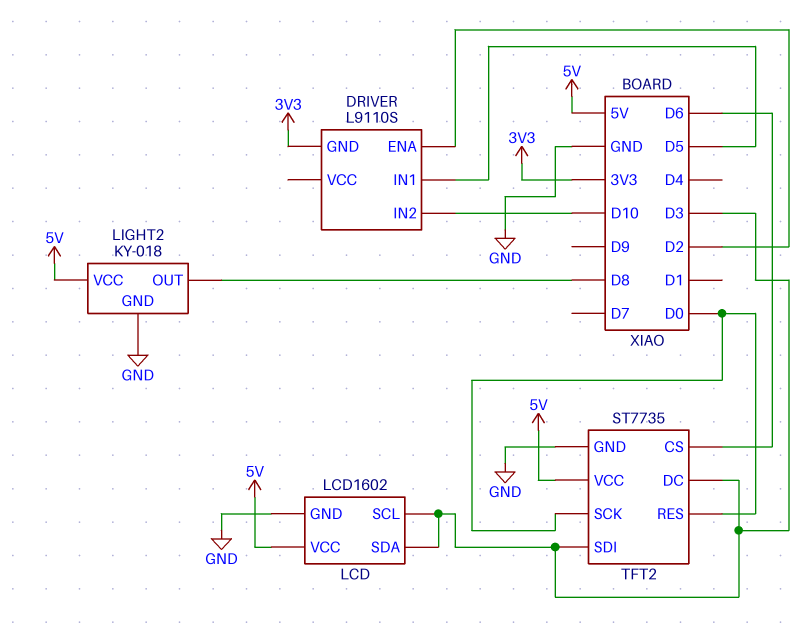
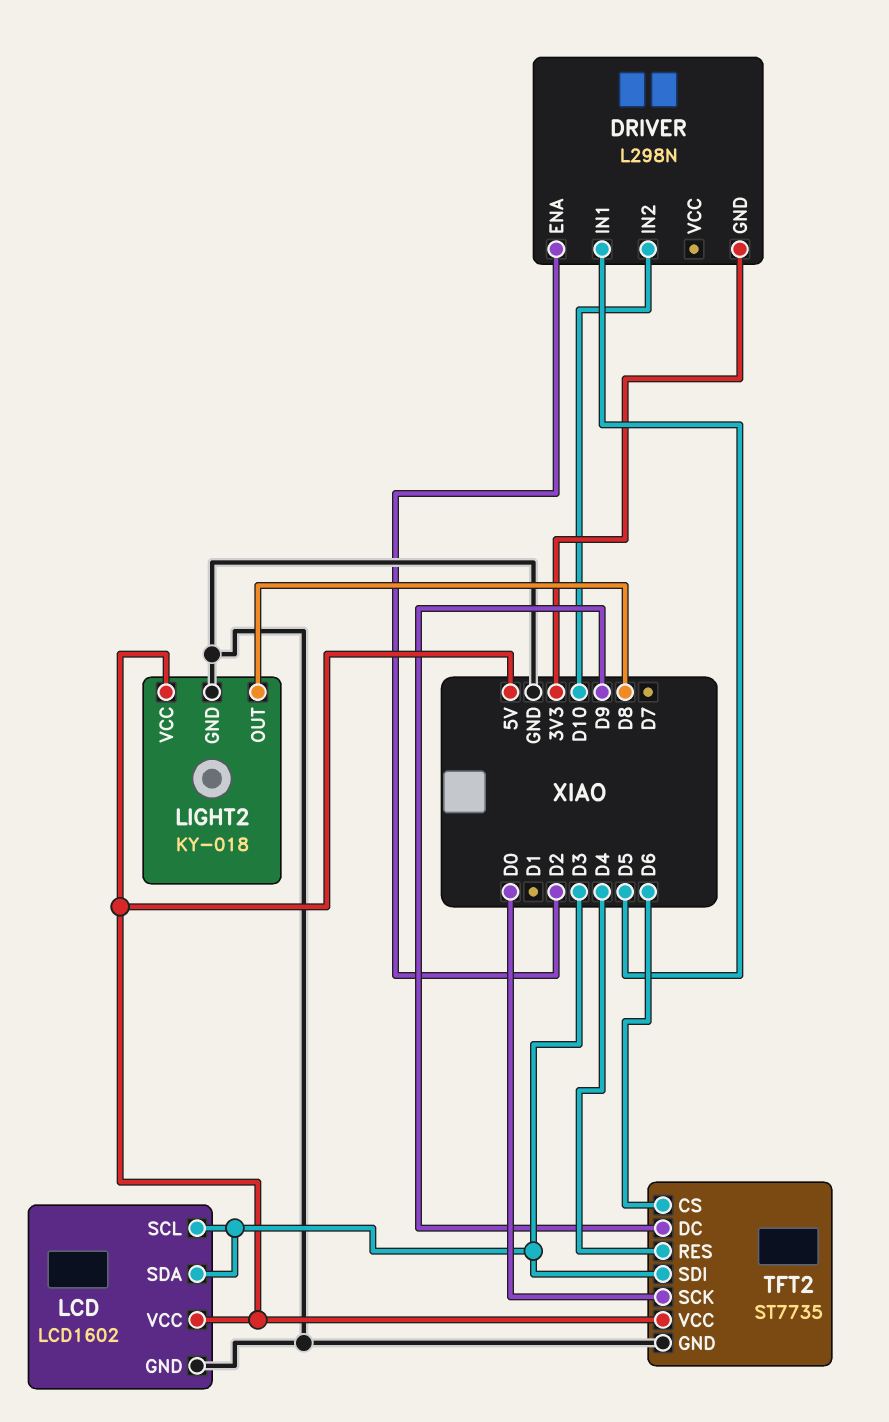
DRIVER: L9110S -> L298N
TFT2 pin DC: D3 -> D9
TFT2 pin RES: D0 -> D4

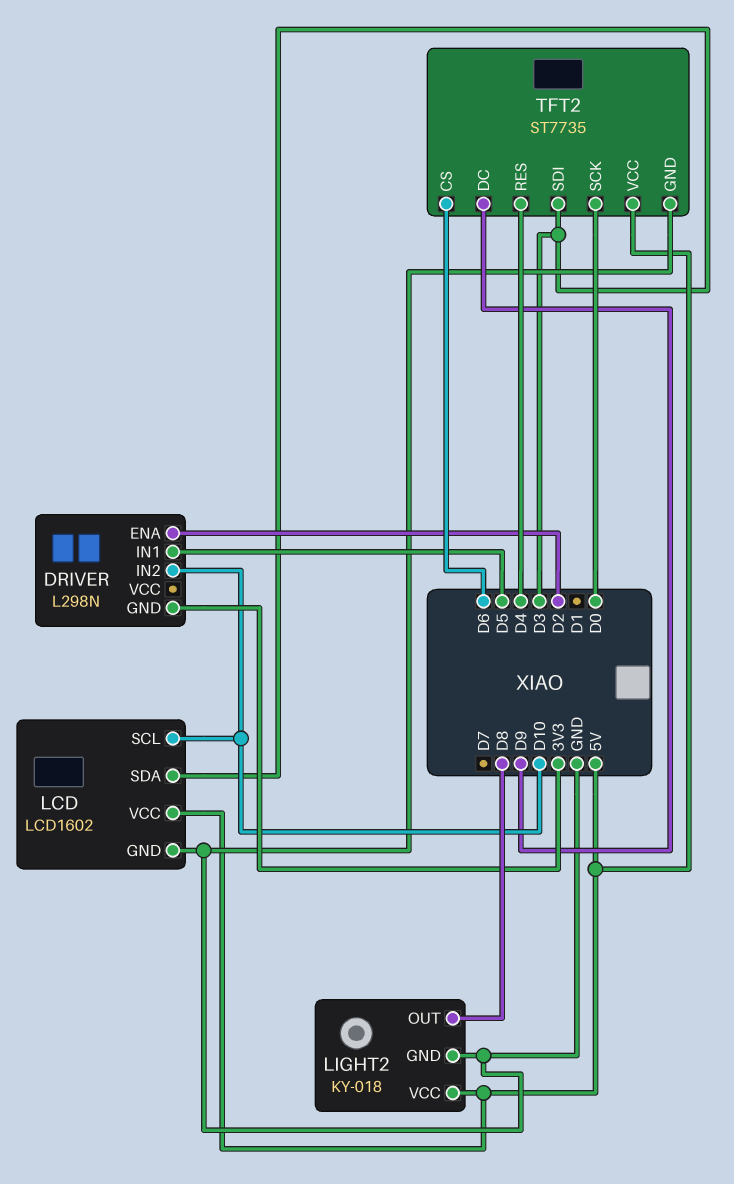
LCD pin SCL: D3 -> D10

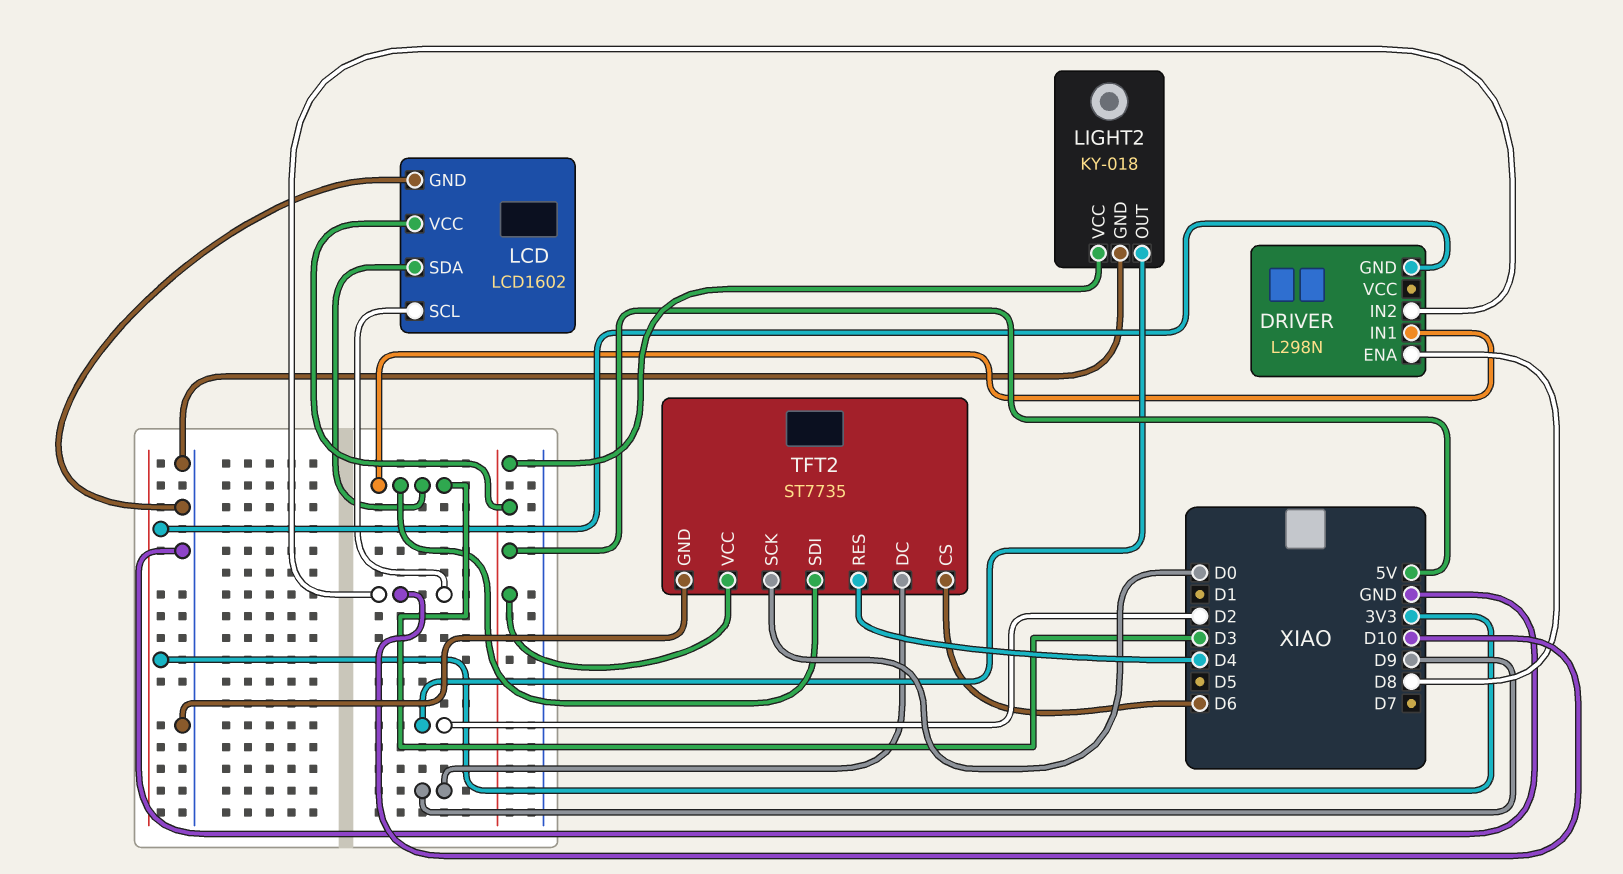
DRIVER pin ENA: D2 -> D8
DRIVER pin IN1: D5 -> D3
LIGHT2 pin OUT: D8 -> D2

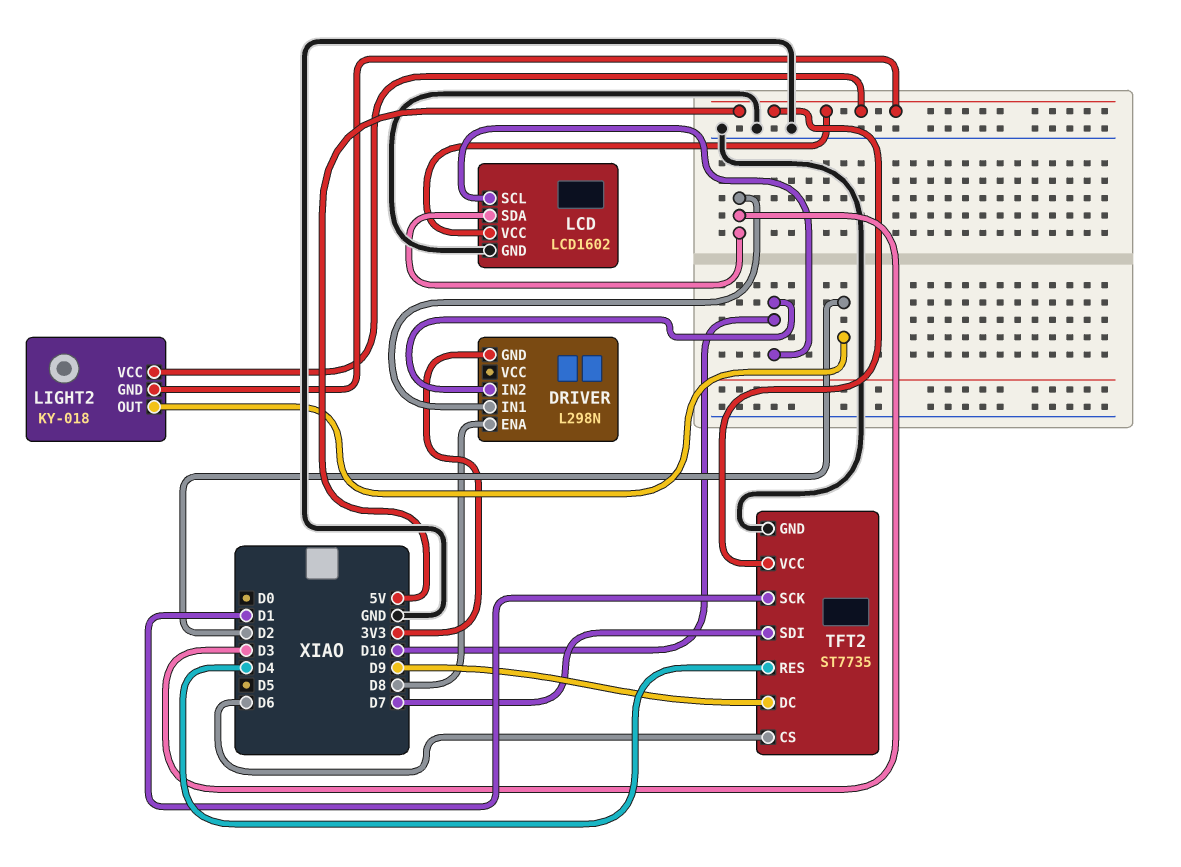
LIGHT2 pin GND: GND -> 5V
TFT2 pin SCK: D0 -> D1
TFT2 pin SDI: D3 -> D7

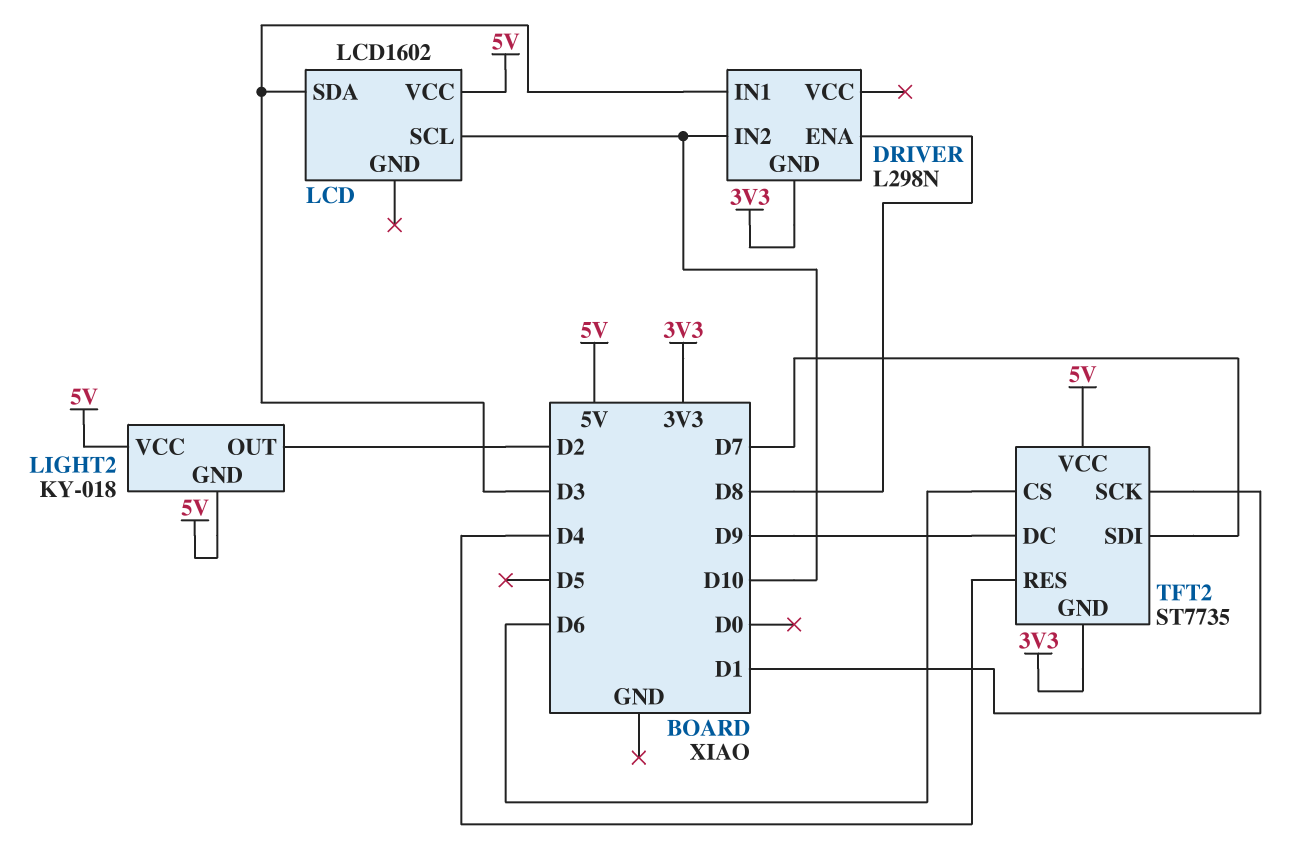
LCD pin GND: GND -> none
TFT2 pin GND: GND -> 3V3

